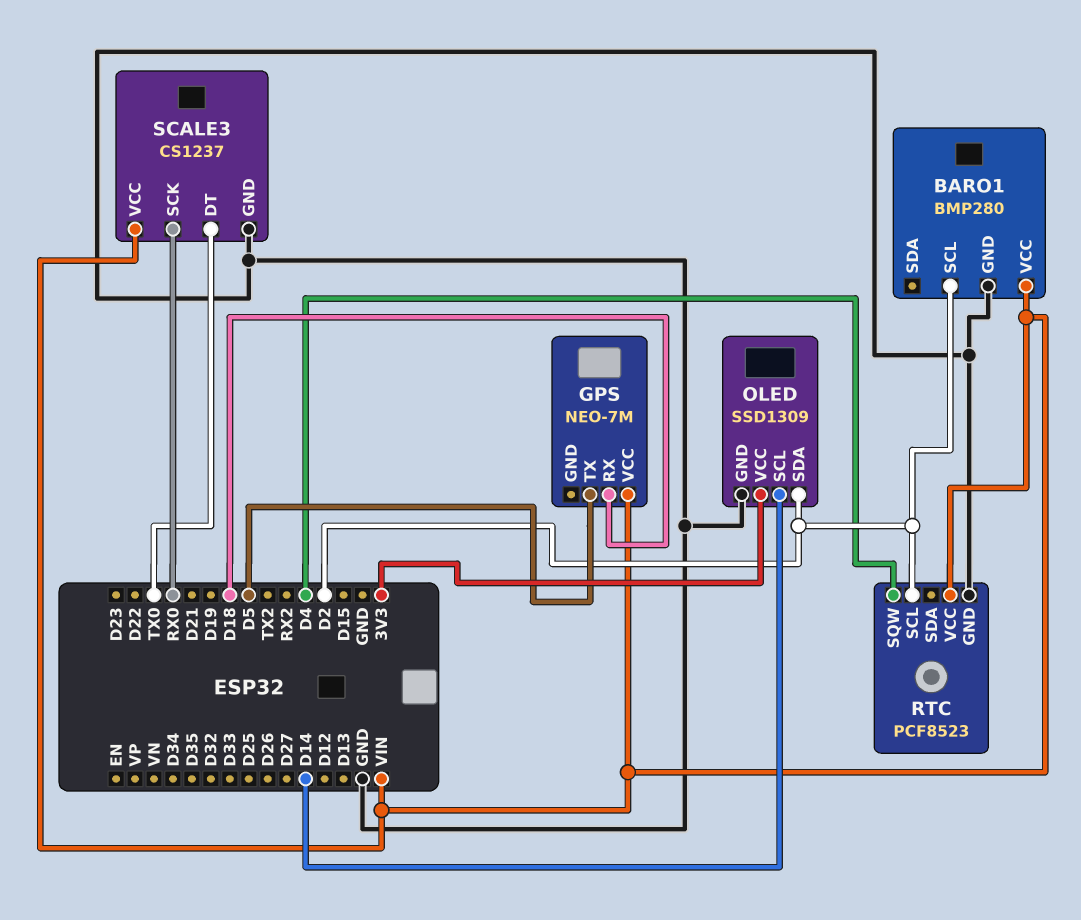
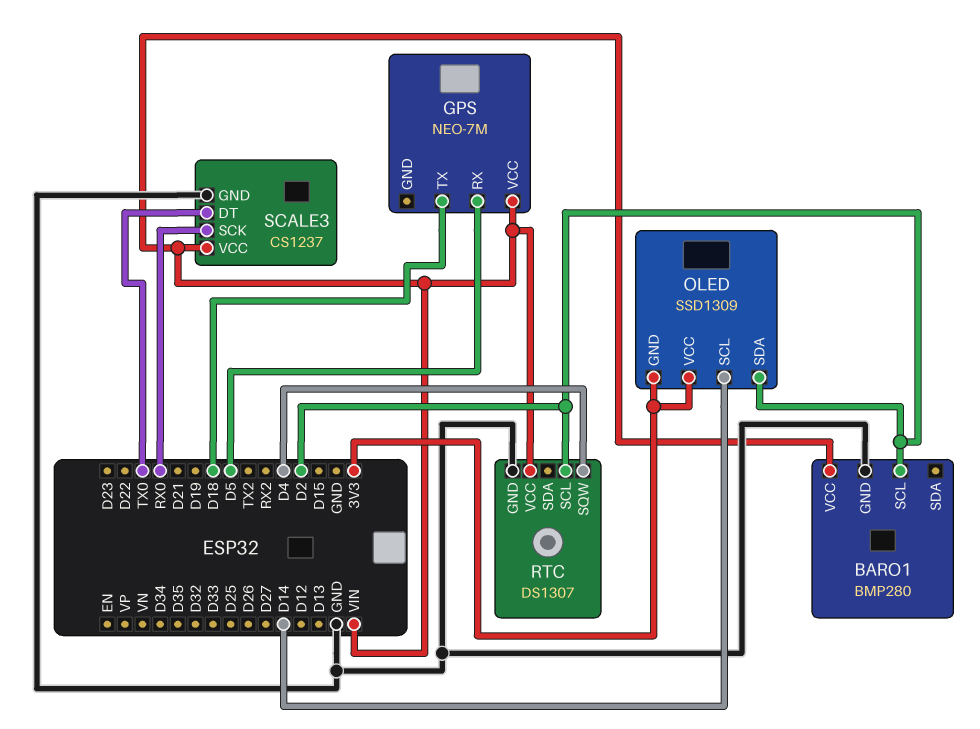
GPS pin RX: D18 -> D5
GPS pin TX: D5 -> D18
OLED pin GND: GND -> 3V3
RTC: PCF8523 -> DS1307

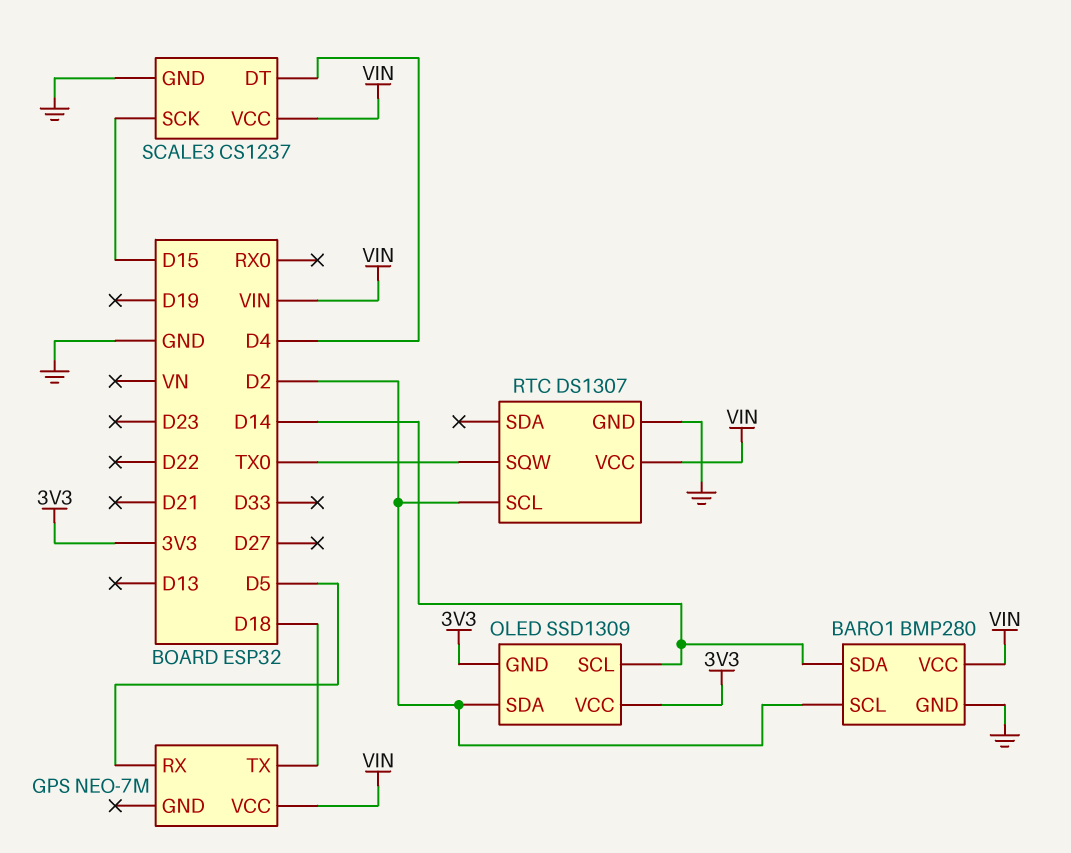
BARO1 pin SDA: none -> D14
RTC pin SQW: D4 -> TX0
SCALE3 pin DT: TX0 -> D4
SCALE3 pin SCK: RX0 -> D15

